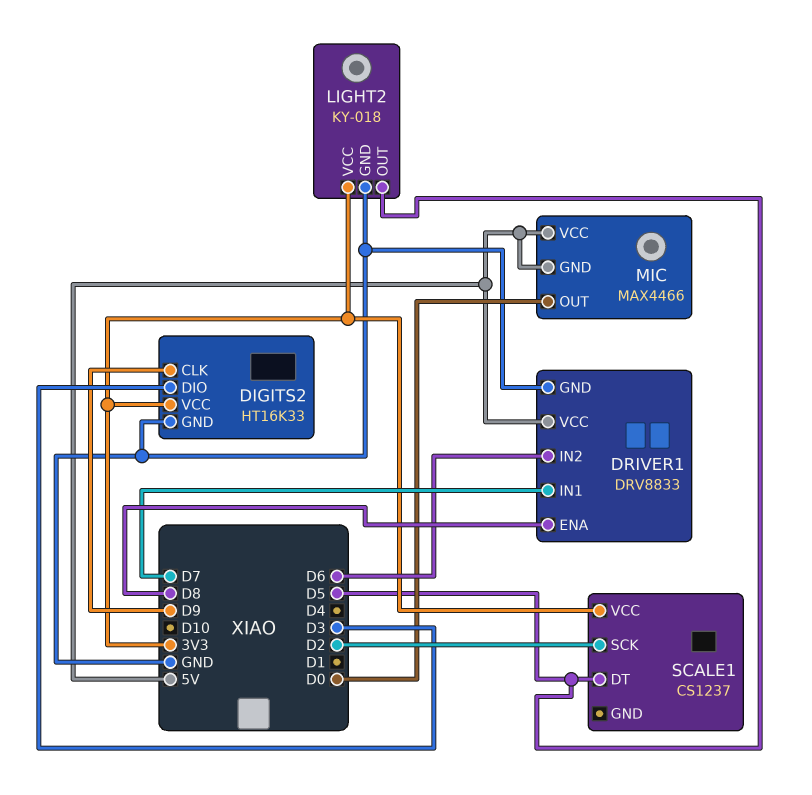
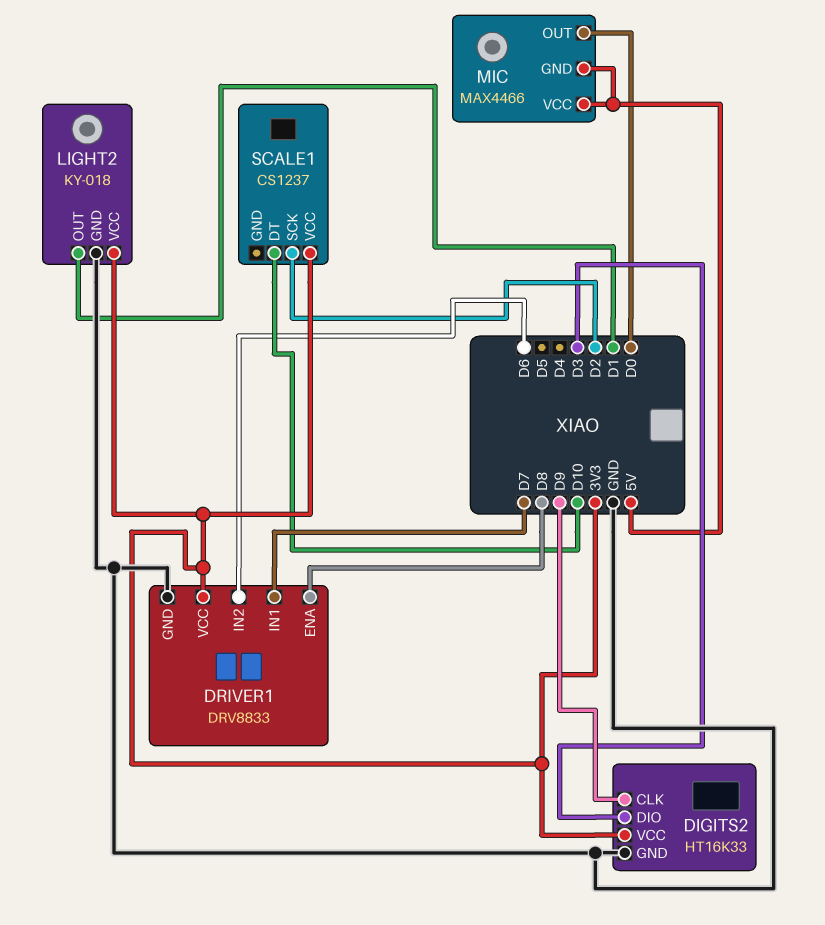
DRIVER1 pin VCC: 5V -> 3V3
LIGHT2 pin OUT: D5 -> D1
SCALE1 pin DT: D5 -> D10

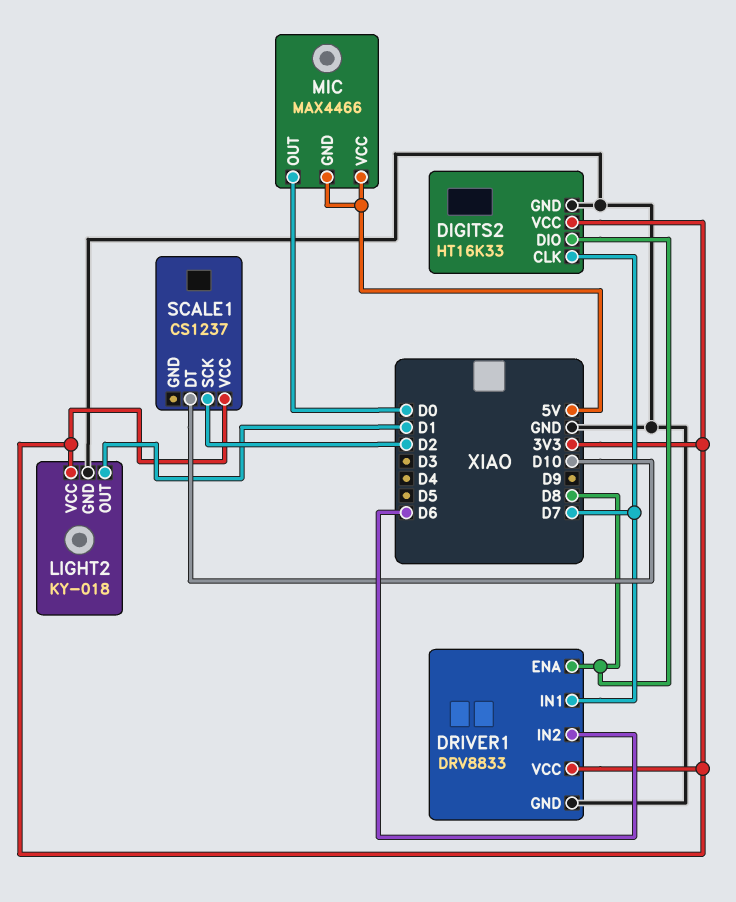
DIGITS2 pin CLK: D9 -> D7
DIGITS2 pin DIO: D3 -> D8

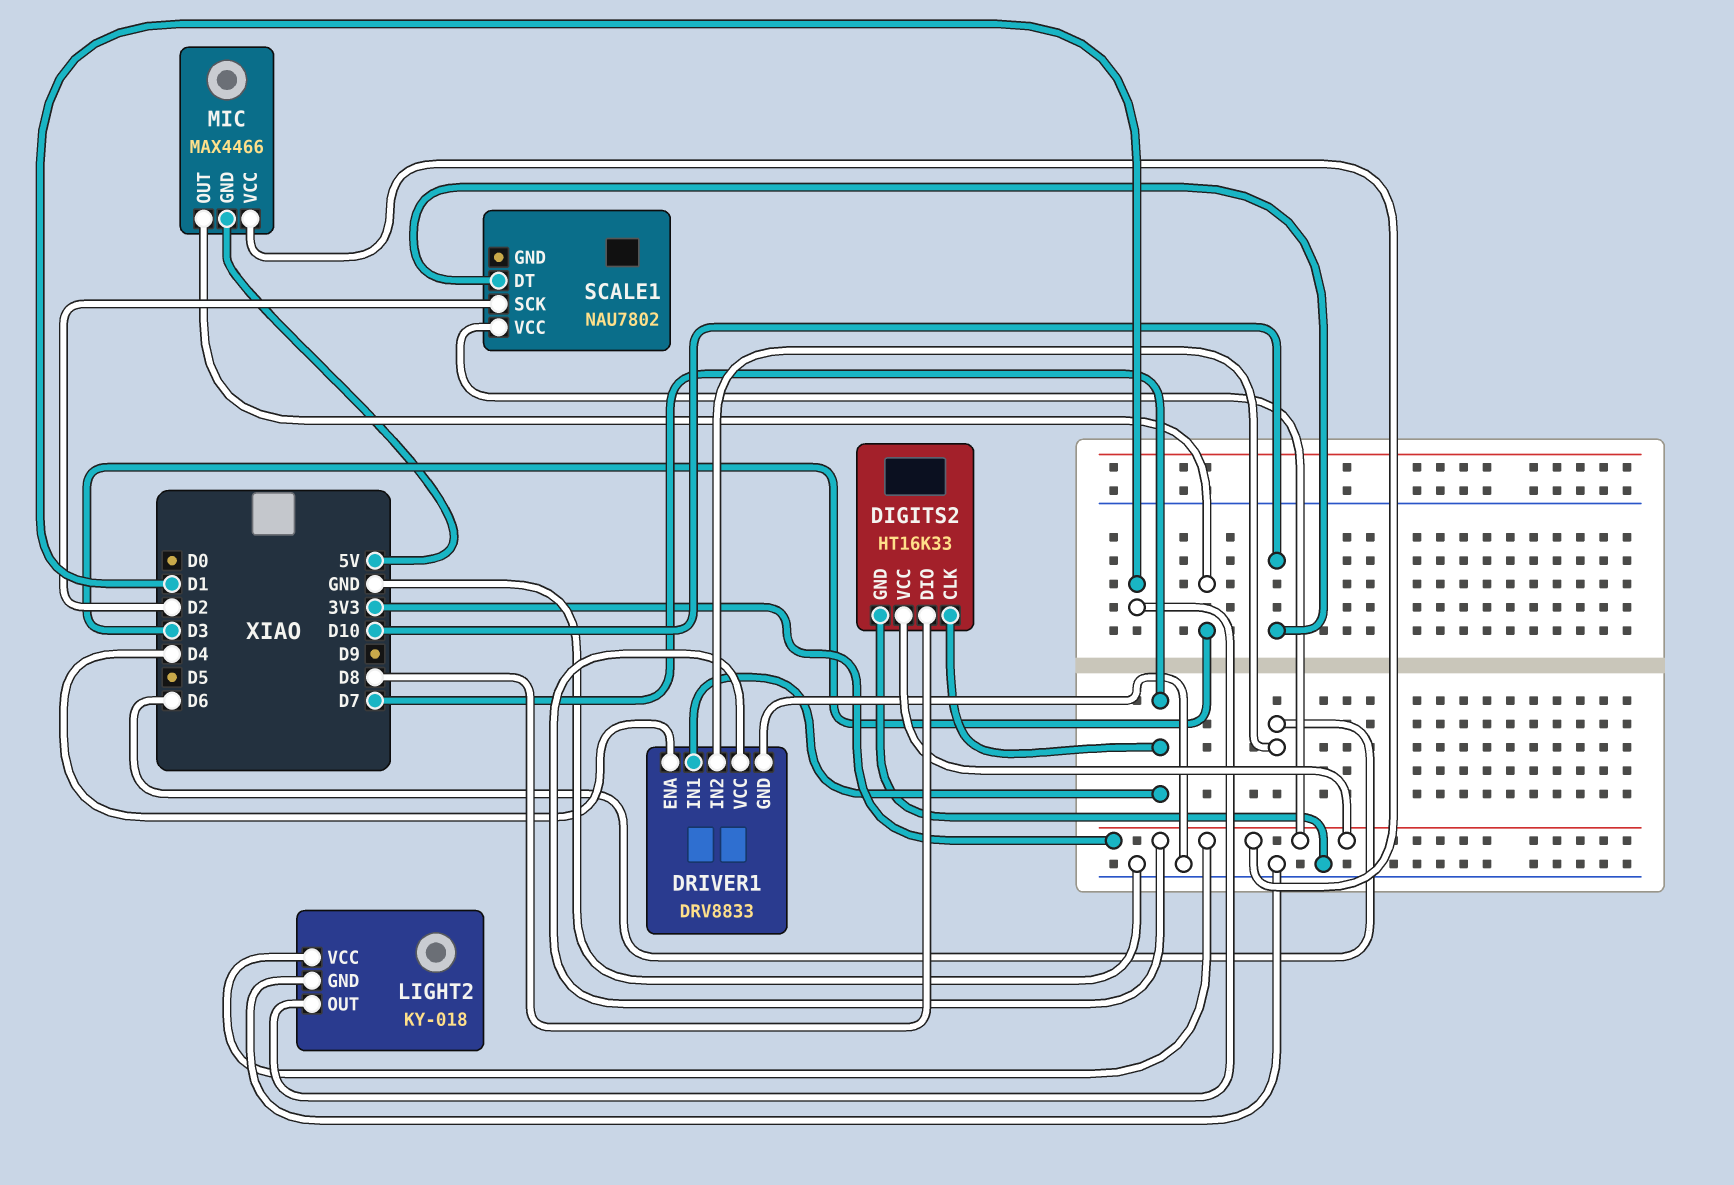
DRIVER1 pin ENA: D8 -> D4
MIC pin OUT: D0 -> D3
MIC pin VCC: 5V -> 3V3
SCALE1: CS1237 -> NAU7802

